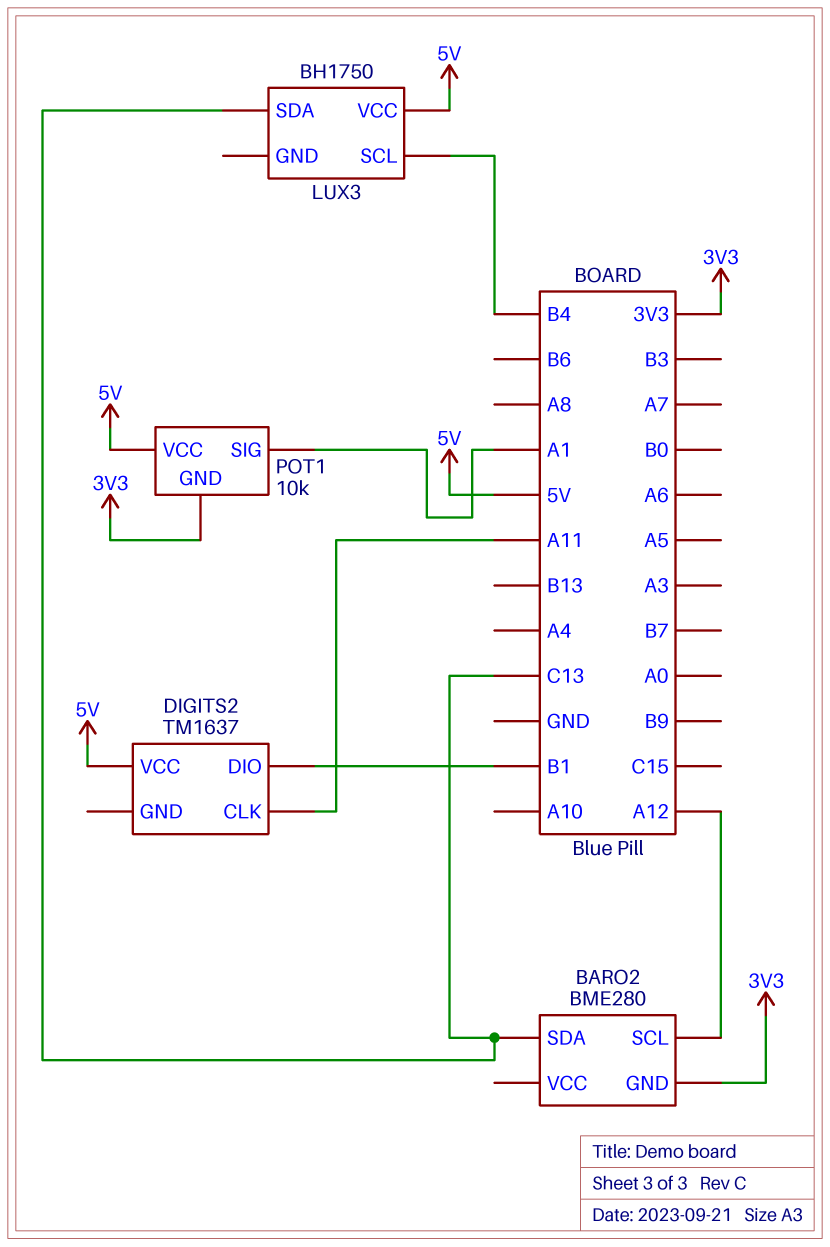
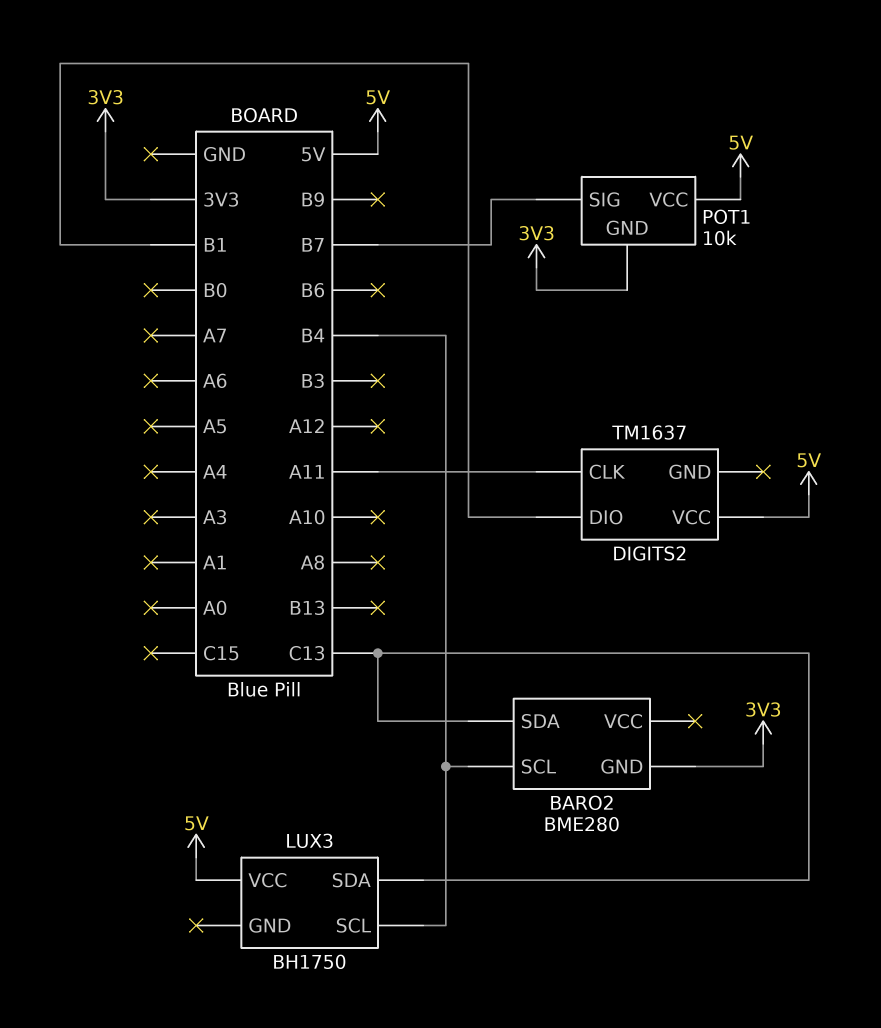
BARO2 pin SCL: A12 -> B4
POT1 pin SIG: A1 -> B7

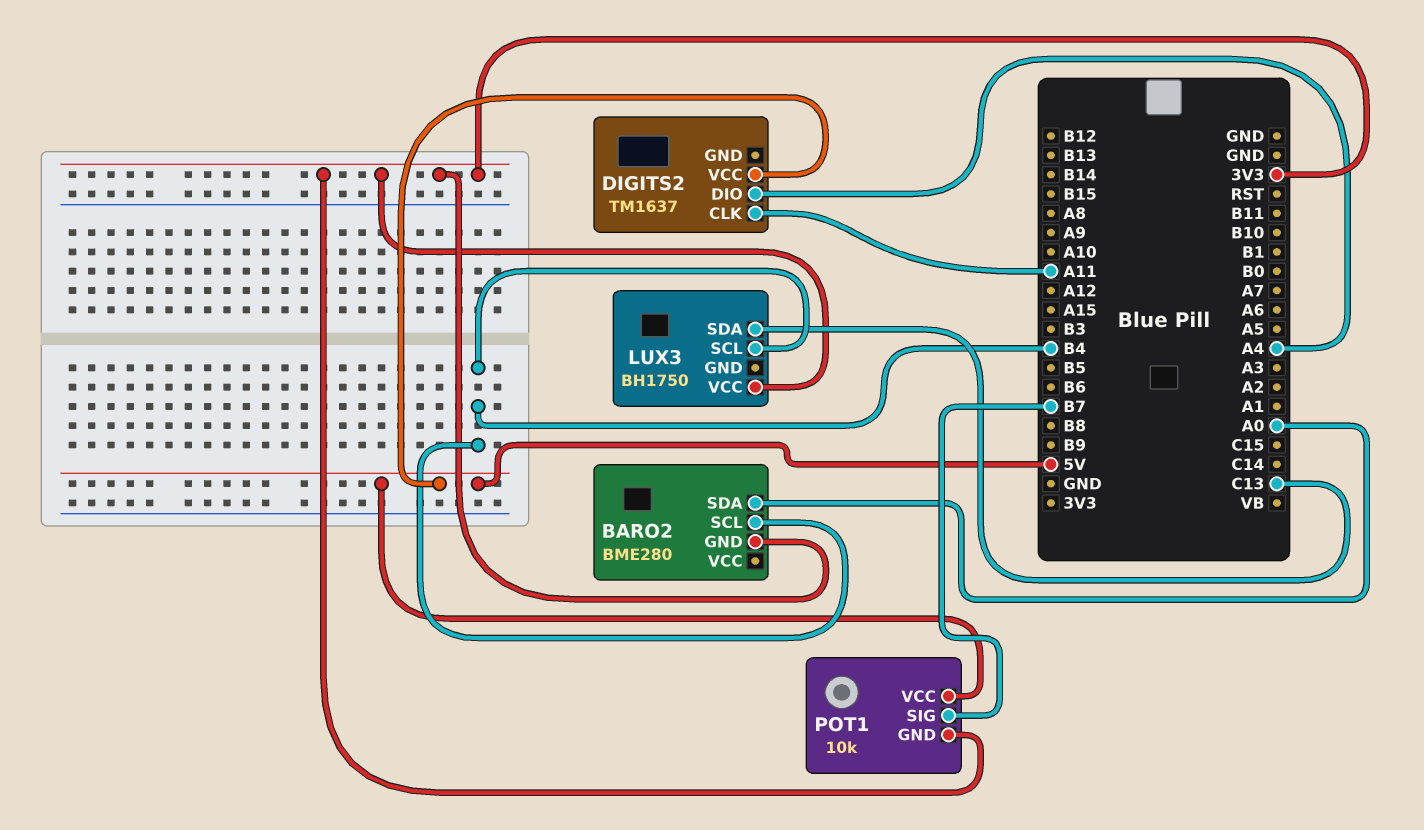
BARO2 pin SDA: C13 -> A0
DIGITS2 pin DIO: B1 -> A4
LUX3 pin VCC: 5V -> 3V3

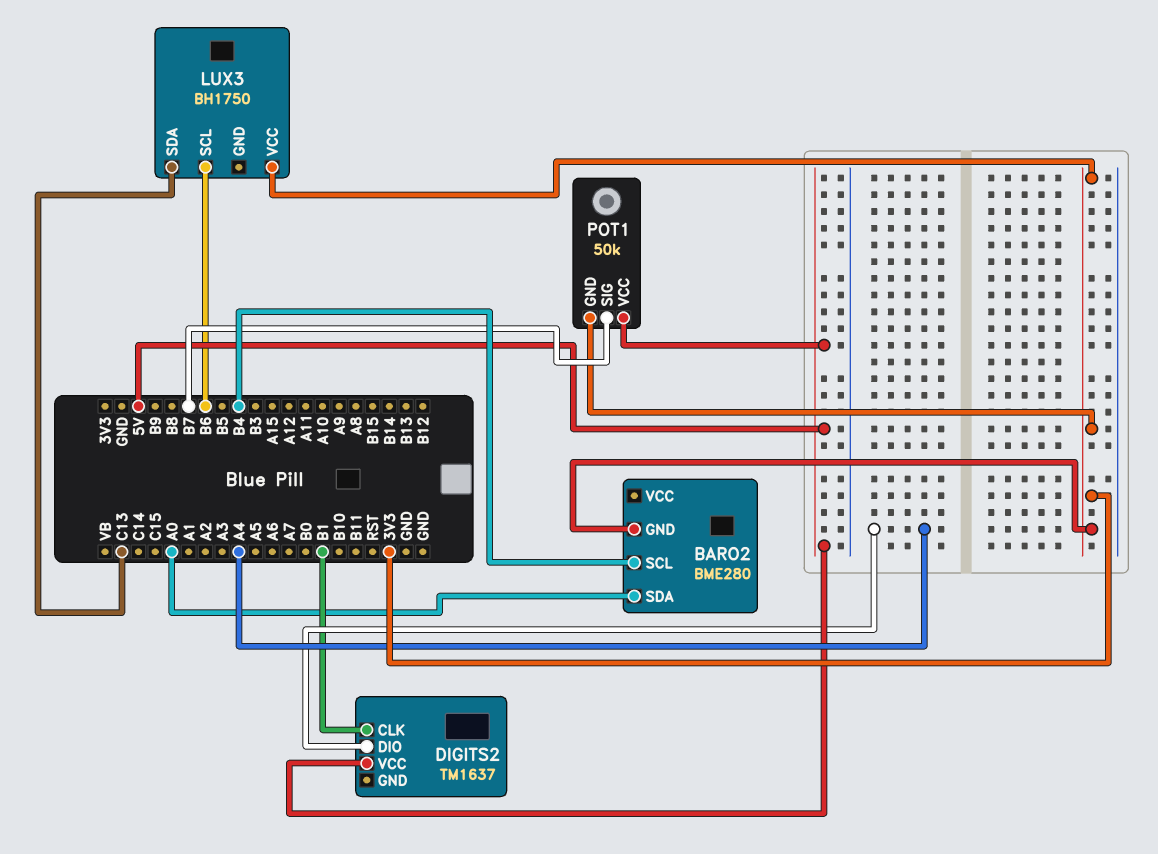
DIGITS2 pin CLK: A11 -> B1
LUX3 pin SCL: B4 -> B6
POT1: 10k -> 50k

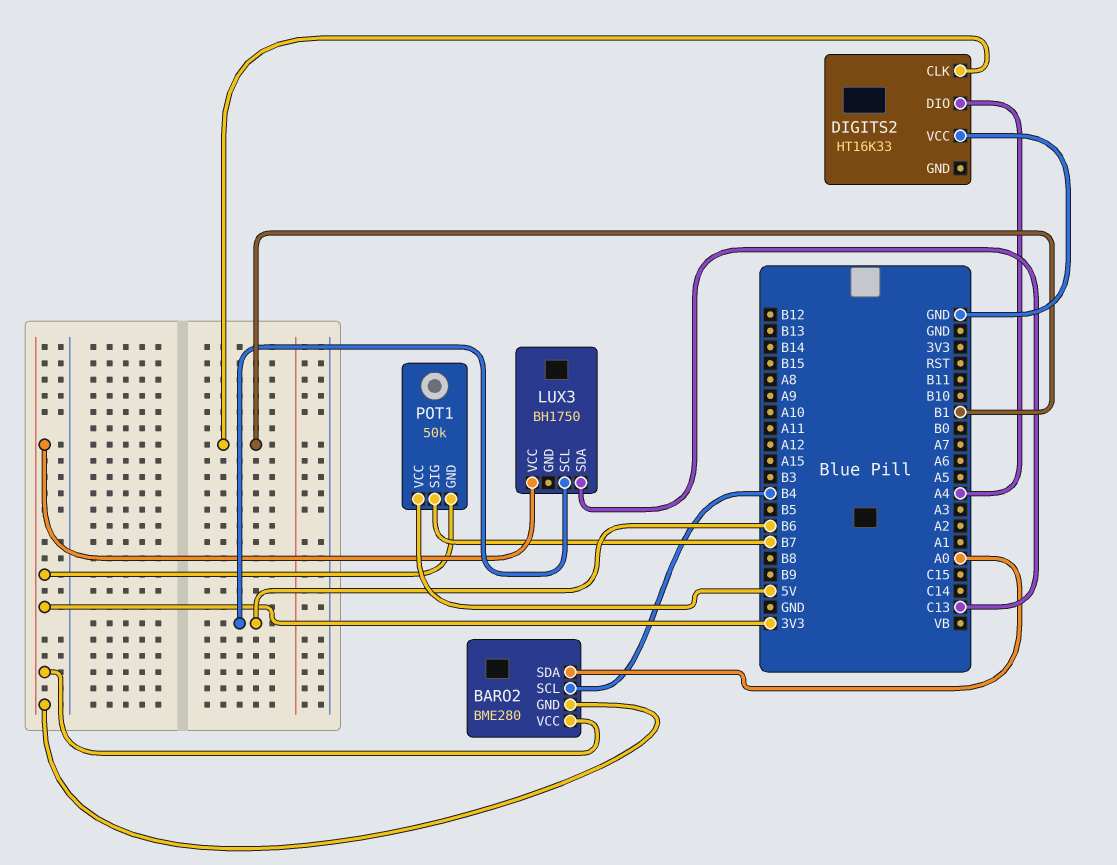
BARO2 pin VCC: none -> 3V3
DIGITS2: TM1637 -> HT16K33
DIGITS2 pin VCC: 5V -> GND

